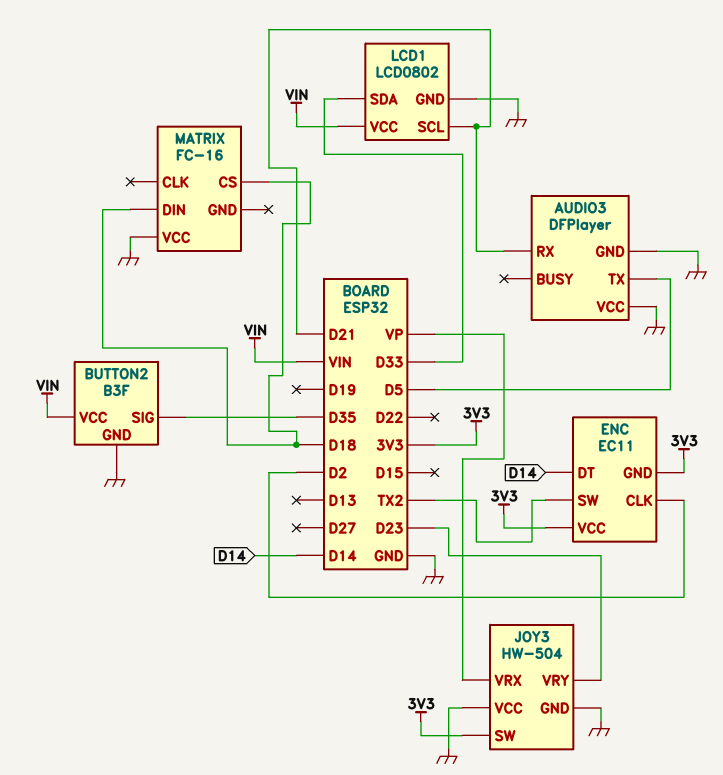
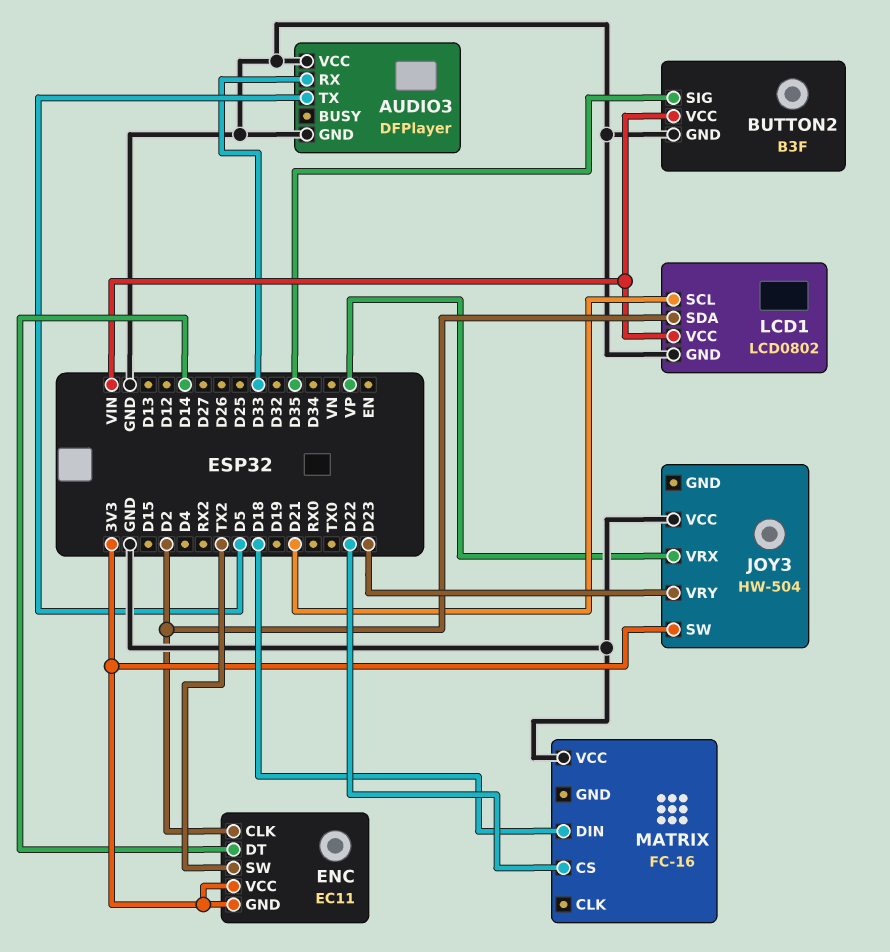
AUDIO3 pin RX: D21 -> D33
JOY3 pin GND: GND -> none
LCD1 pin SDA: D33 -> D2
MATRIX pin CS: D18 -> D22

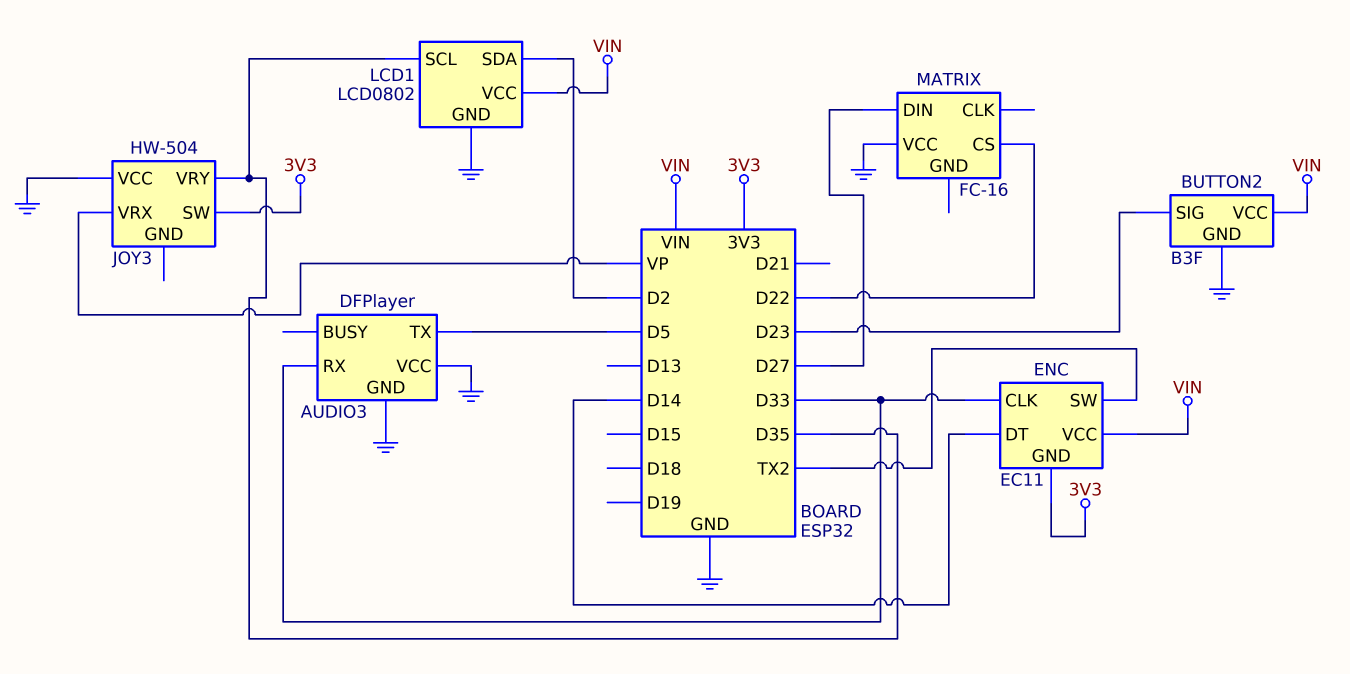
BUTTON2 pin SIG: D35 -> D23
ENC pin CLK: D2 -> D33
ENC pin VCC: 3V3 -> VIN
JOY3 pin VRY: D23 -> D35
LCD1 pin SCL: D21 -> D35
MATRIX pin DIN: D18 -> D27

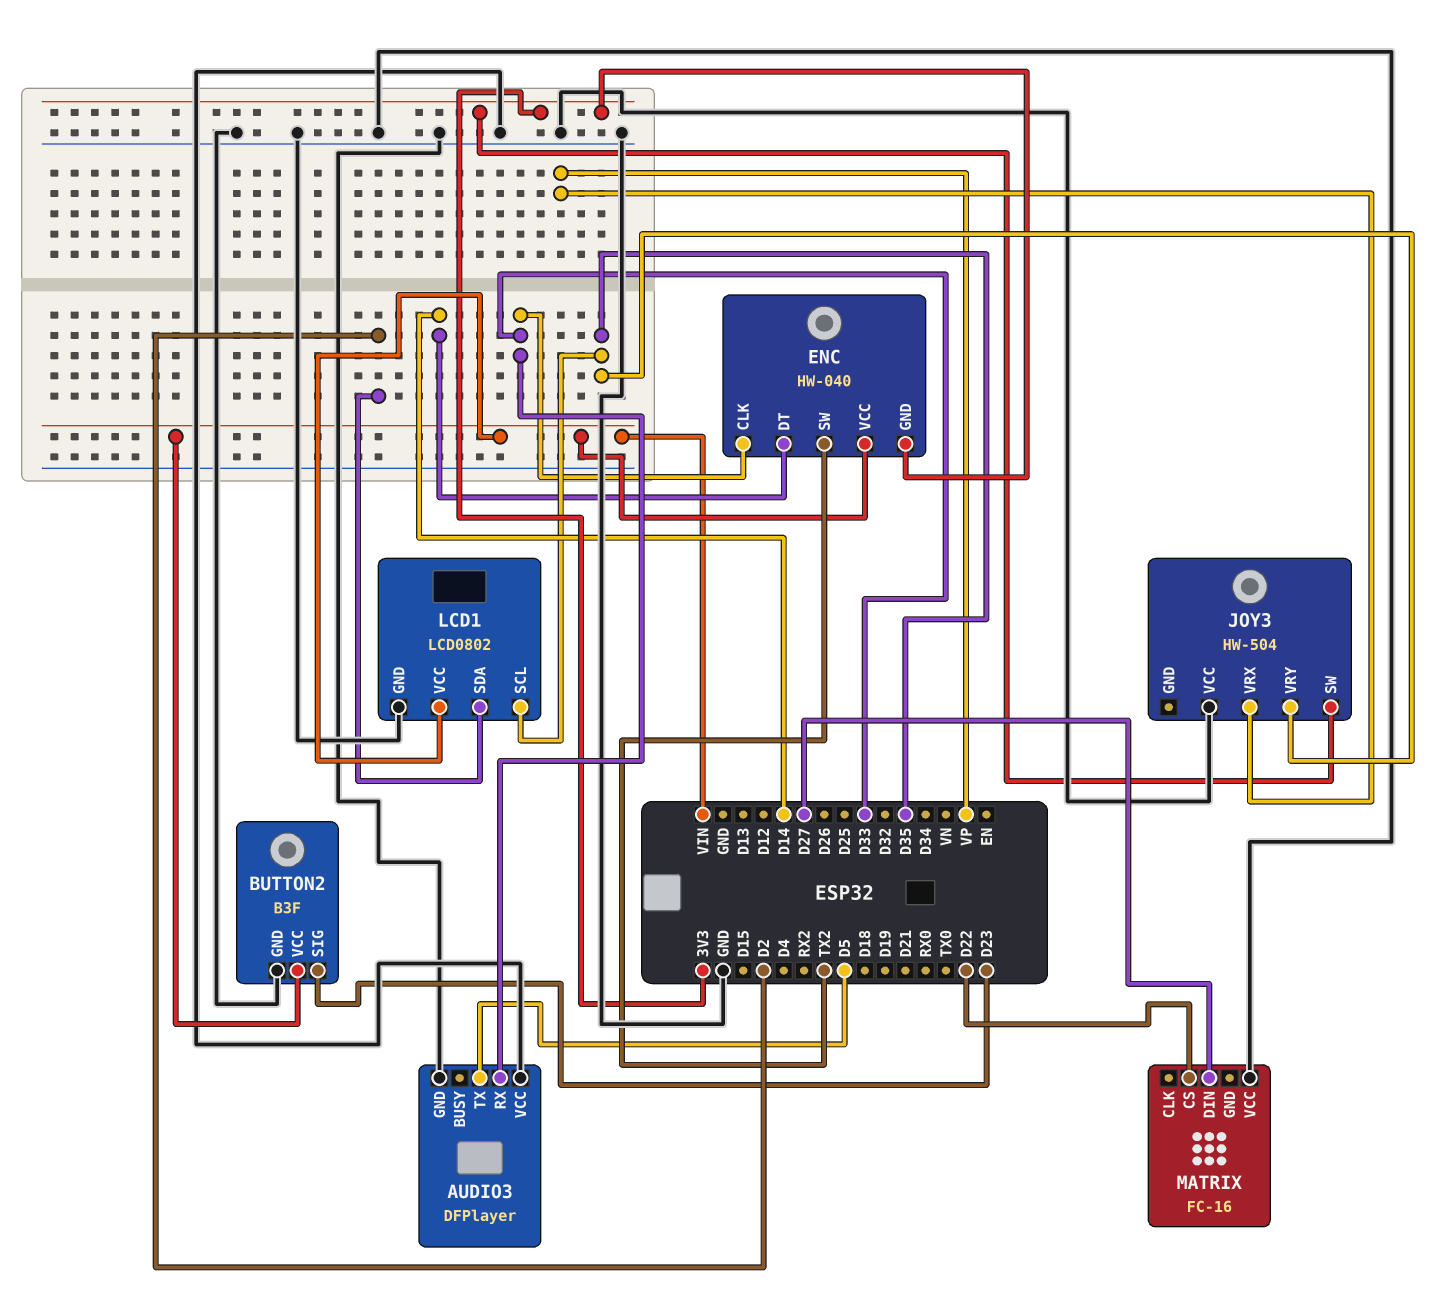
ENC: EC11 -> HW-040

